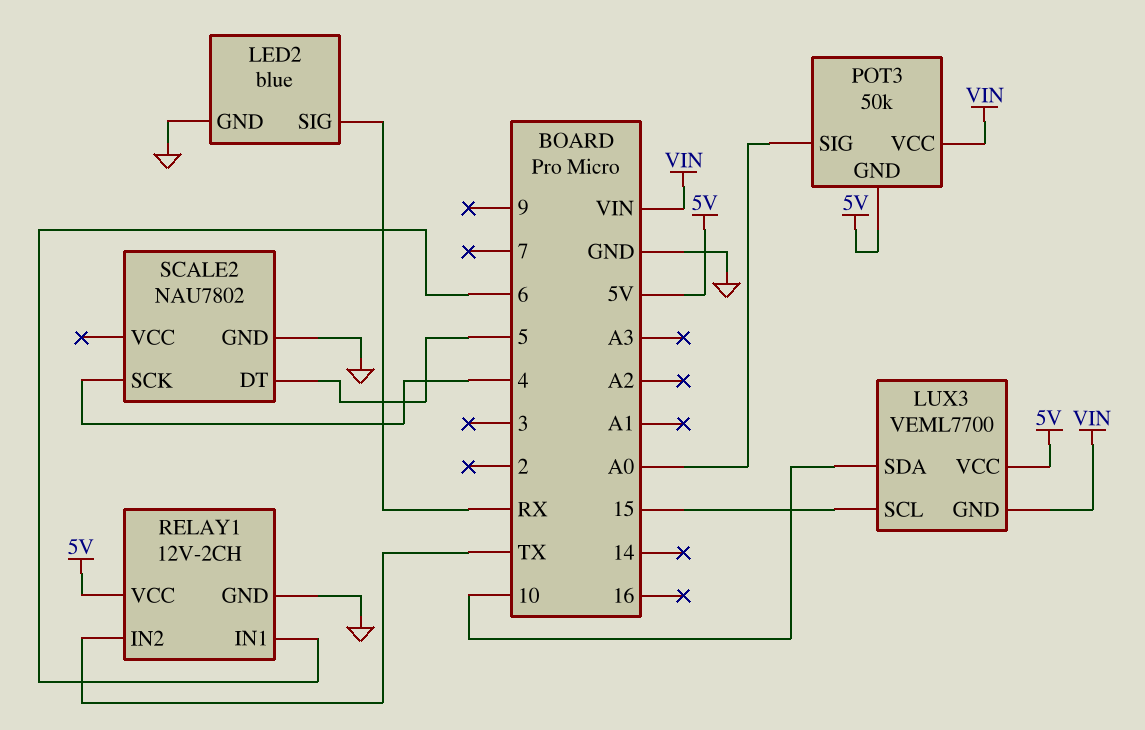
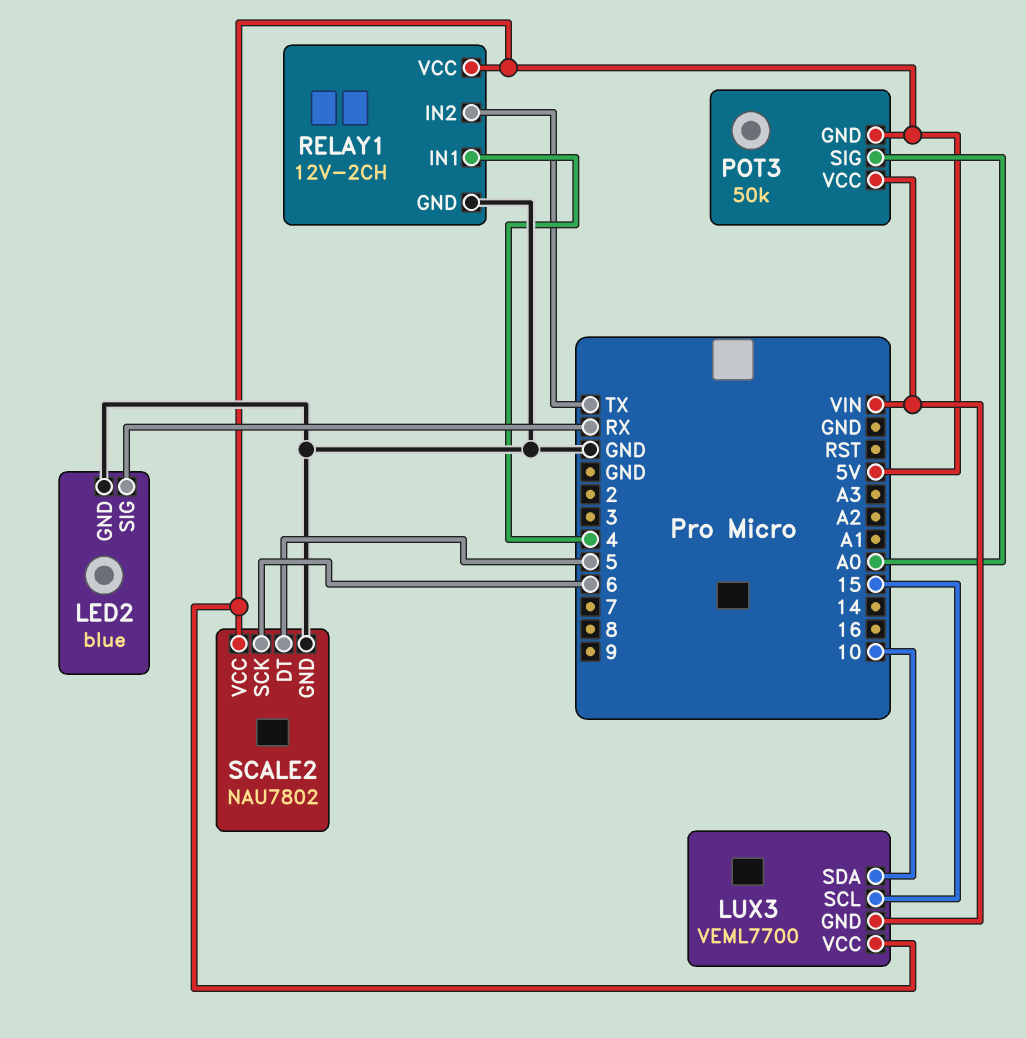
RELAY1 pin IN1: 6 -> 4
SCALE2 pin SCK: 4 -> 6
SCALE2 pin VCC: none -> 5V

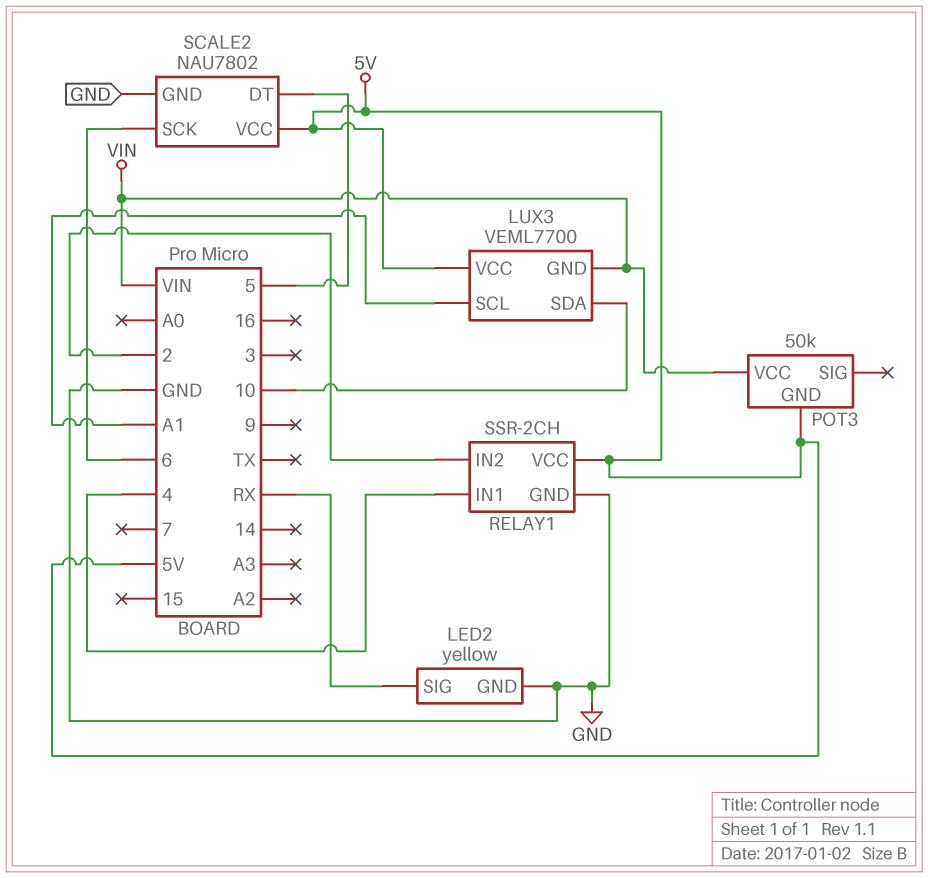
LED2: blue -> yellow
LUX3 pin SCL: 15 -> A1
POT3 pin SIG: A0 -> none
RELAY1: 12V-2CH -> SSR-2CH
RELAY1 pin IN2: TX -> 2

